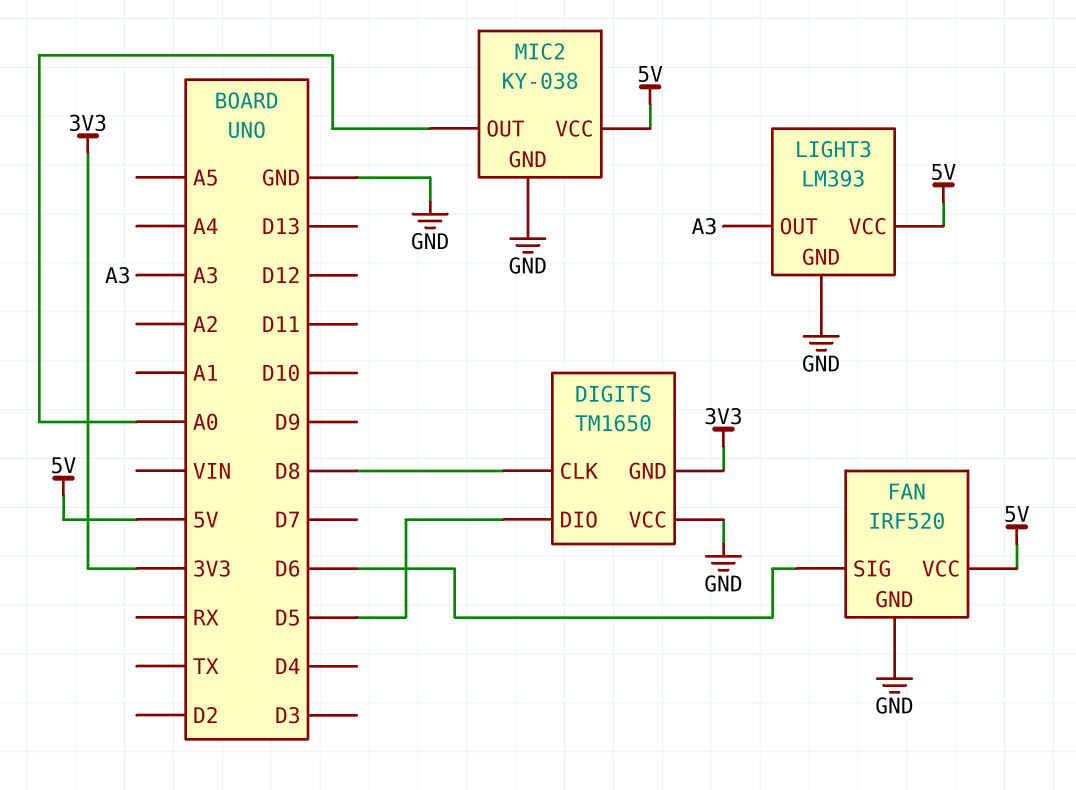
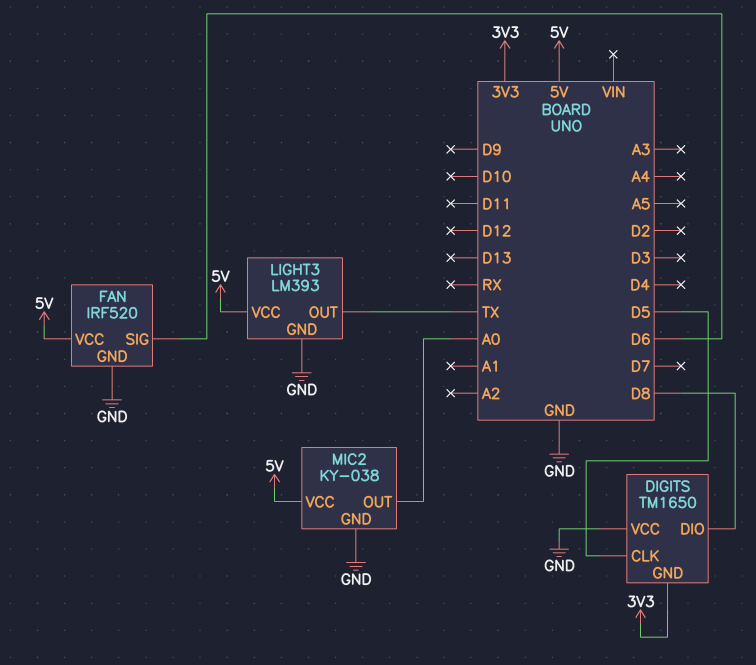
DIGITS pin CLK: D8 -> D5
DIGITS pin DIO: D5 -> D8
LIGHT3 pin OUT: A3 -> TX

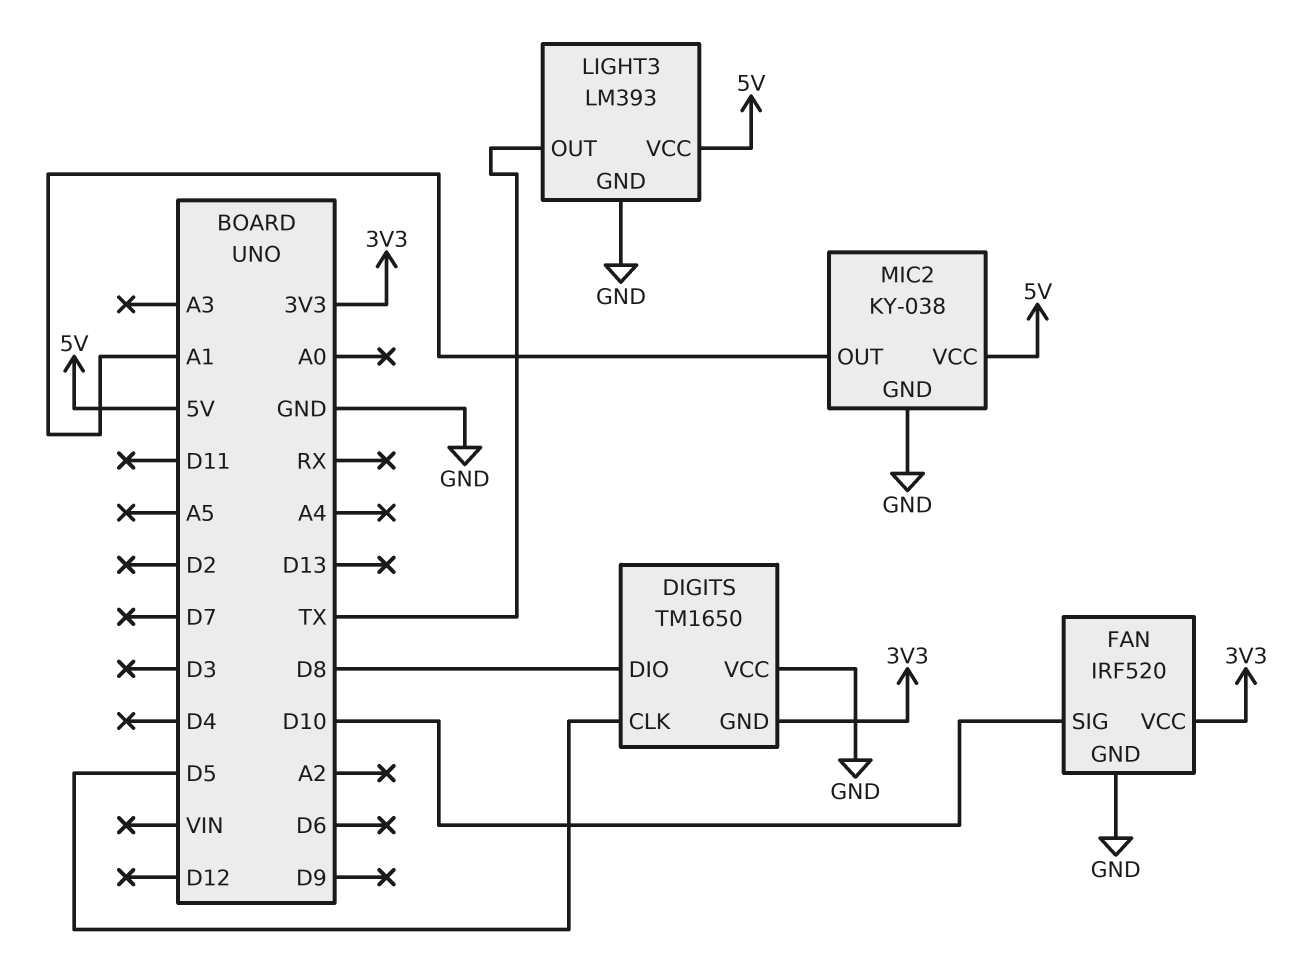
FAN pin SIG: D6 -> D10
FAN pin VCC: 5V -> 3V3
MIC2 pin OUT: A0 -> A1

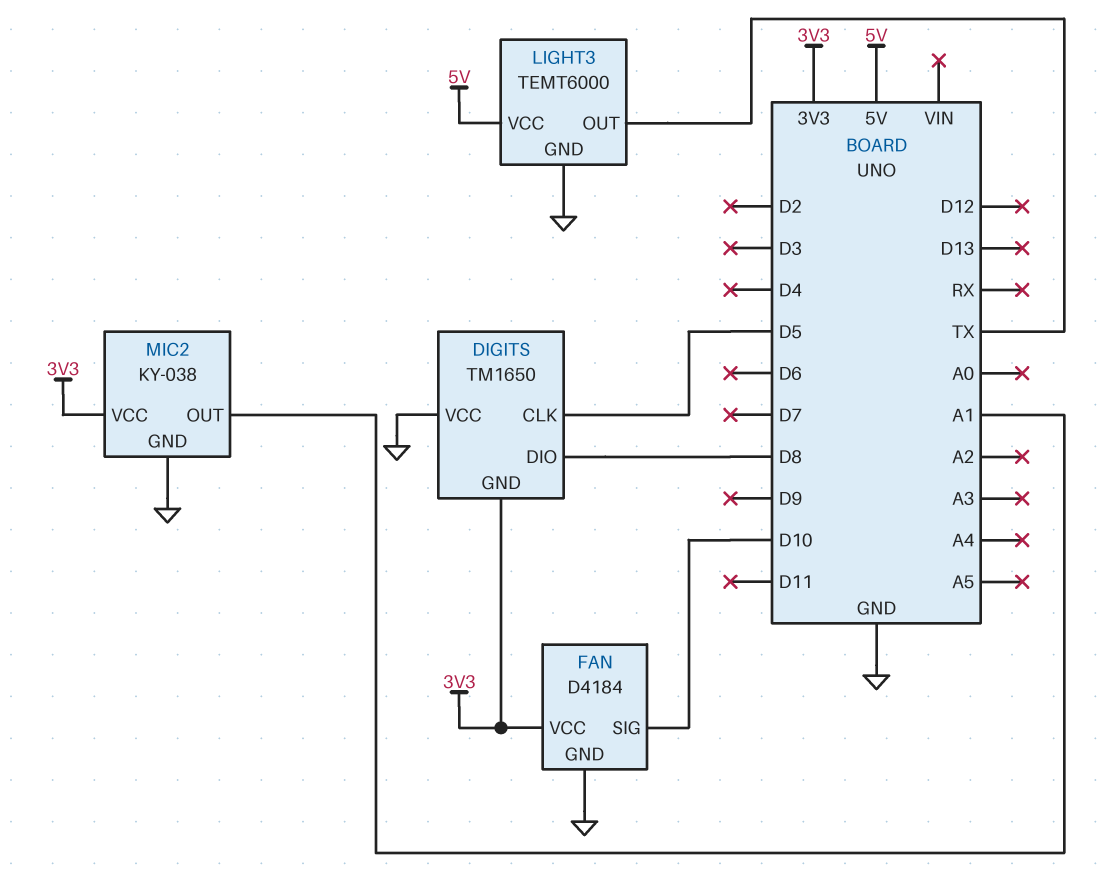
FAN: IRF520 -> D4184
LIGHT3: LM393 -> TEMT6000
MIC2 pin VCC: 5V -> 3V3

